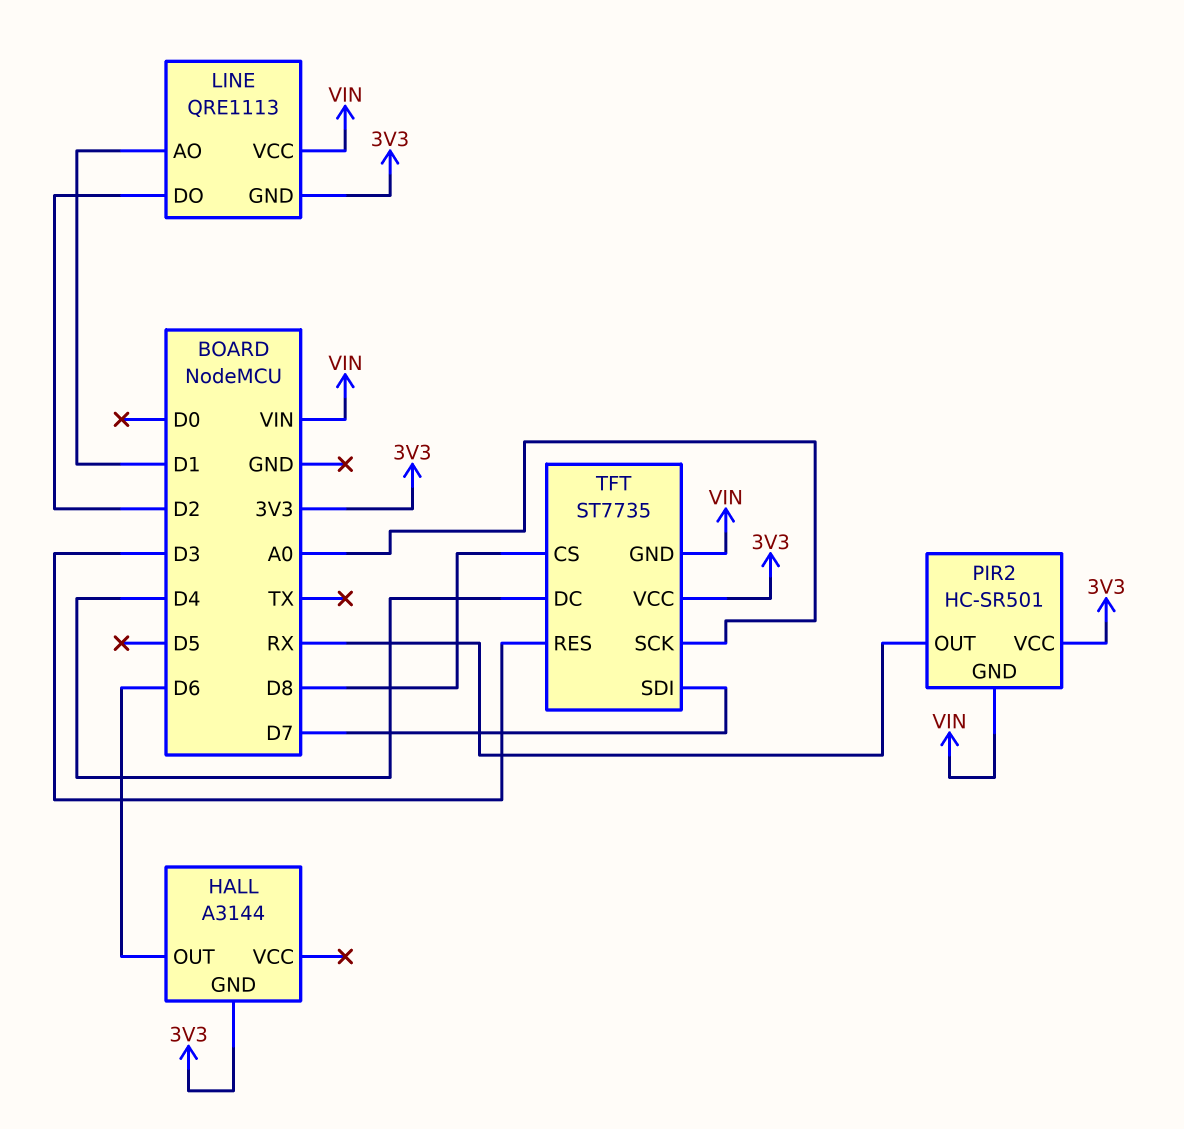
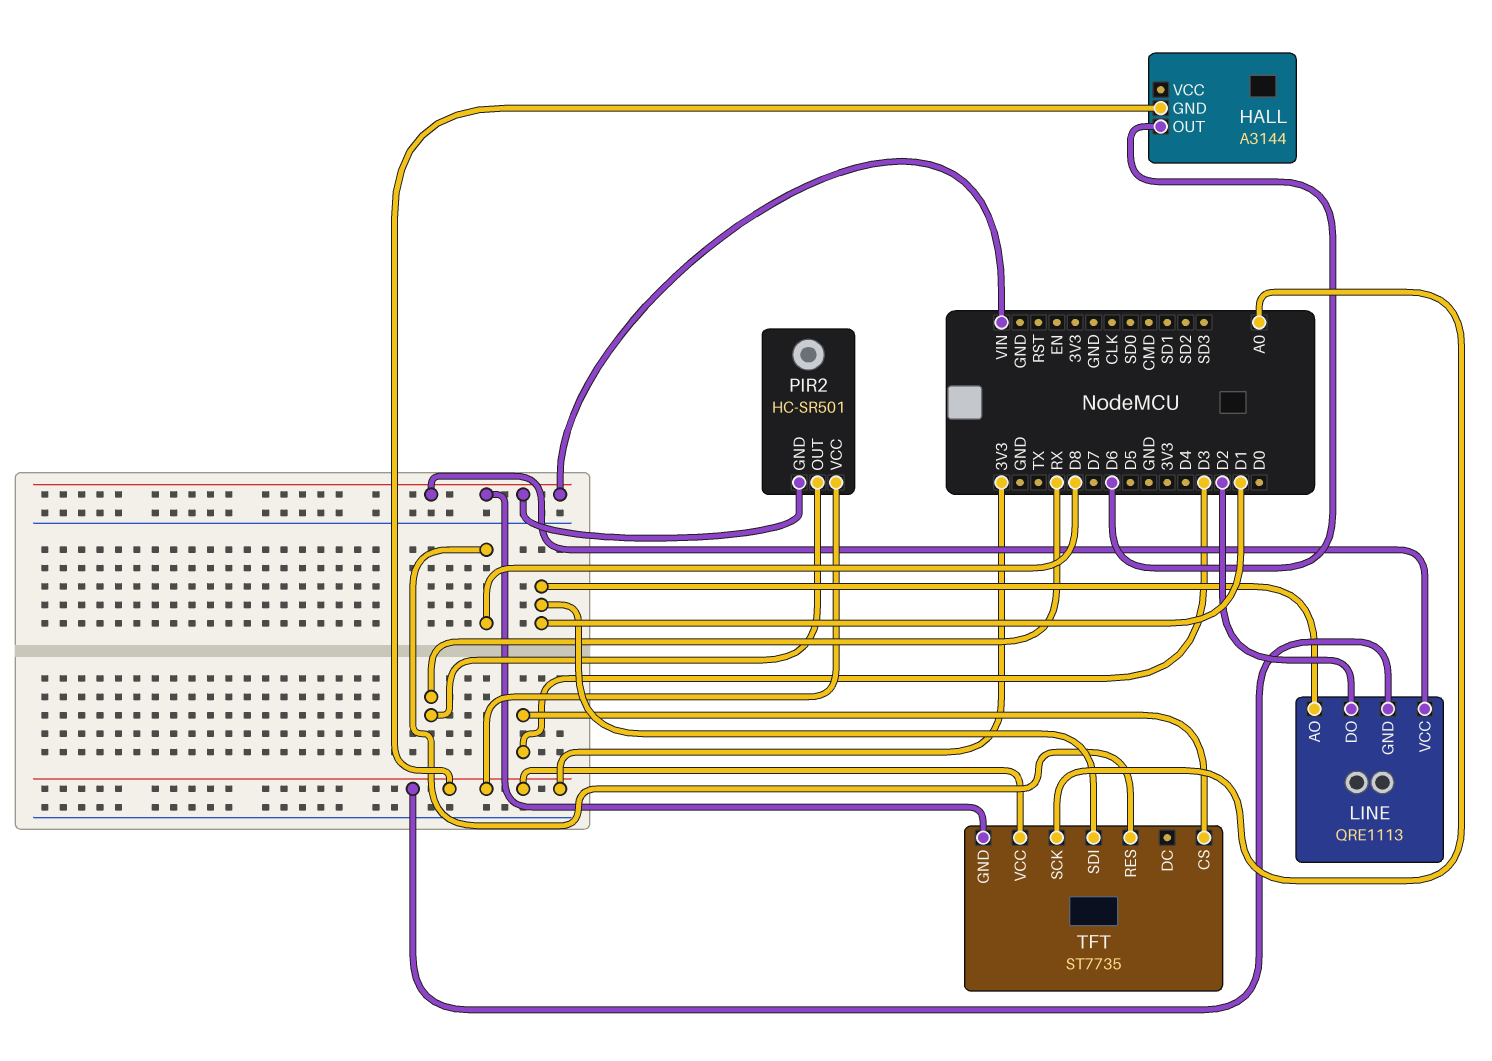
TFT pin CS: D8 -> D3
TFT pin DC: D4 -> none
TFT pin RES: D3 -> D8
TFT pin SDI: D7 -> D1

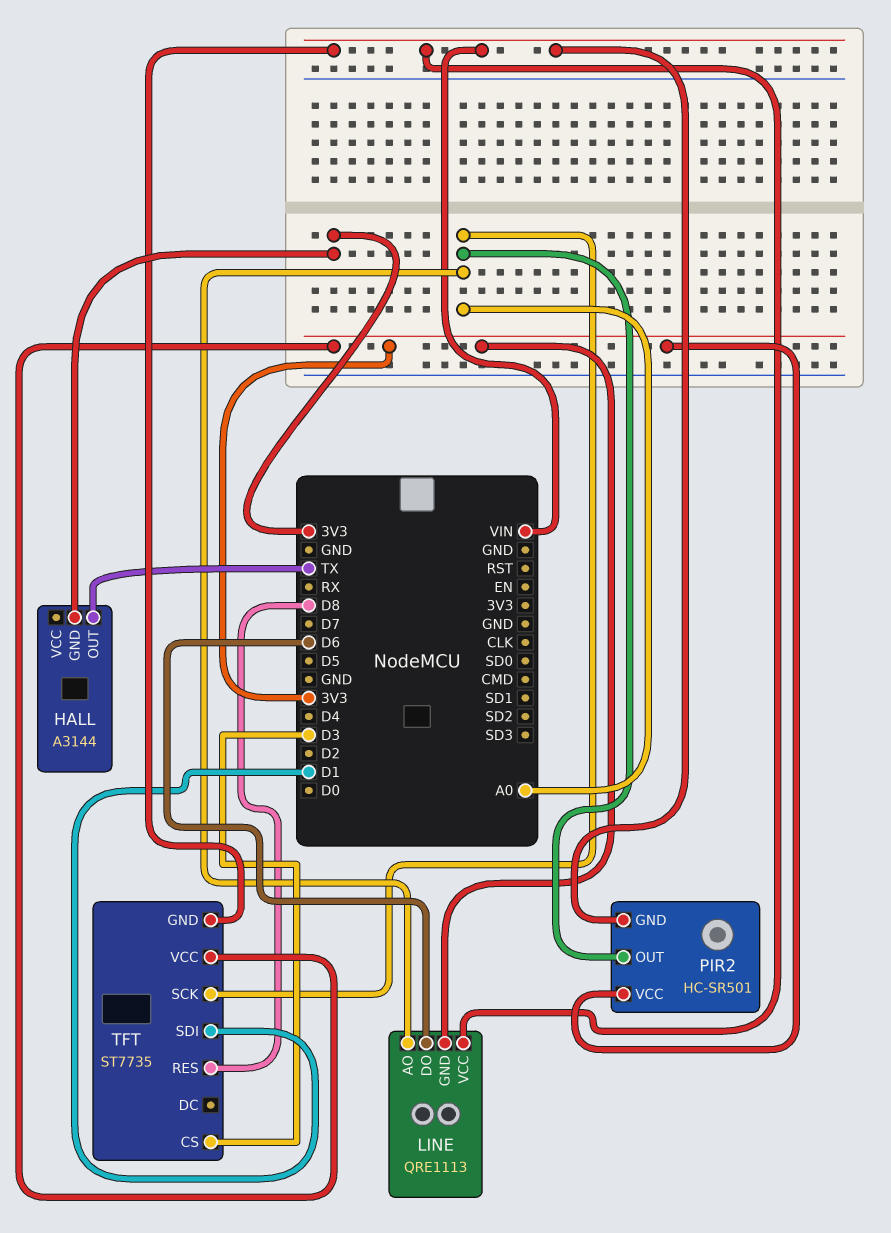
HALL pin OUT: D6 -> TX
LINE pin AO: D1 -> A0
LINE pin DO: D2 -> D6
PIR2 pin OUT: RX -> A0

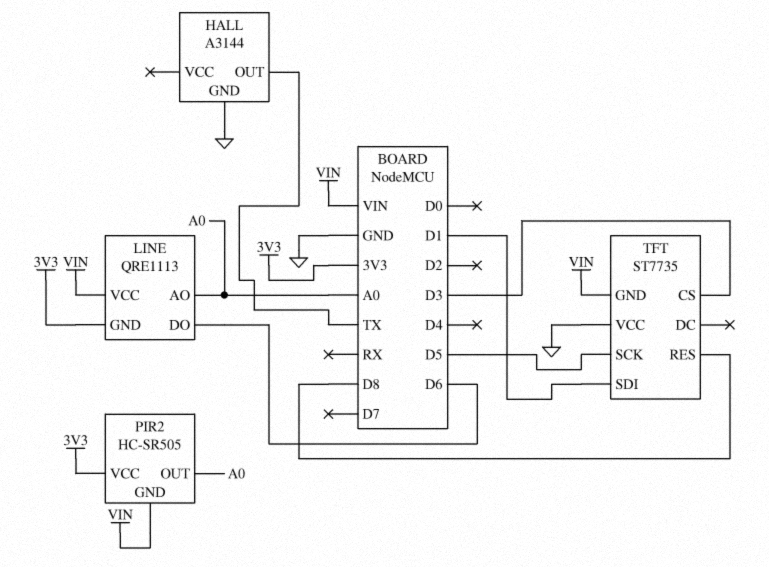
HALL pin GND: 3V3 -> GND
PIR2: HC-SR501 -> HC-SR505
TFT pin SCK: A0 -> D5
TFT pin VCC: 3V3 -> GND

